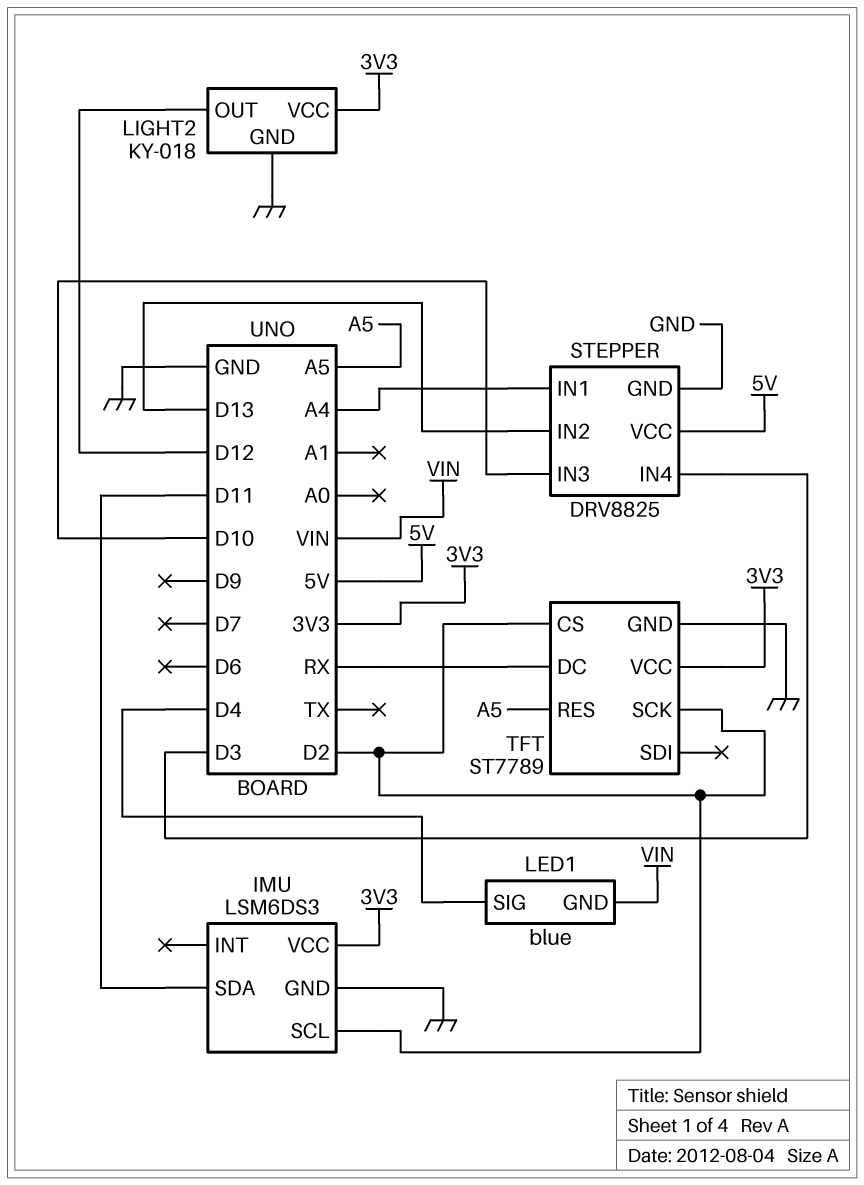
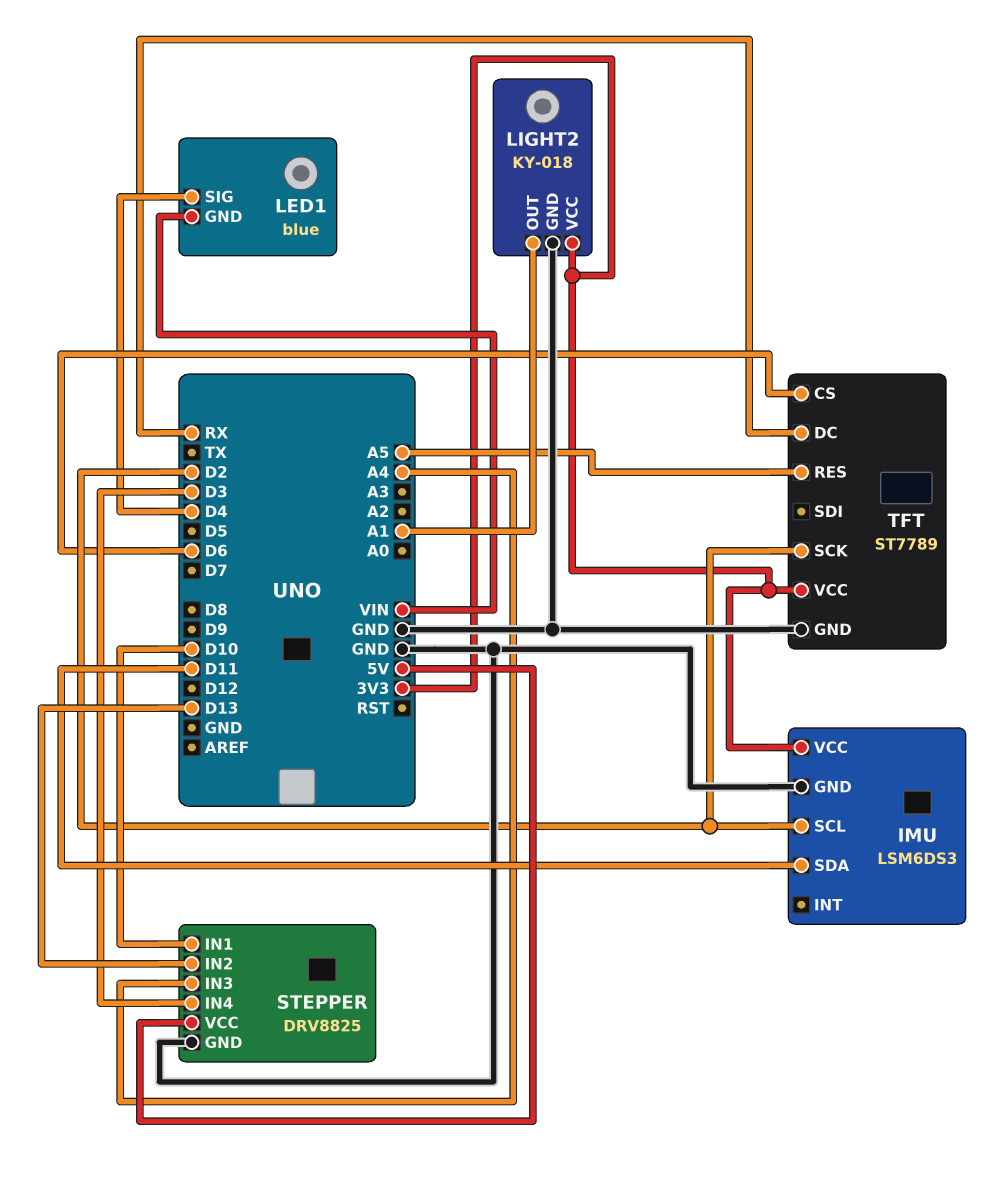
LIGHT2 pin OUT: D12 -> A1
STEPPER pin IN1: A4 -> D10
STEPPER pin IN3: D10 -> A4
TFT pin CS: D2 -> D6

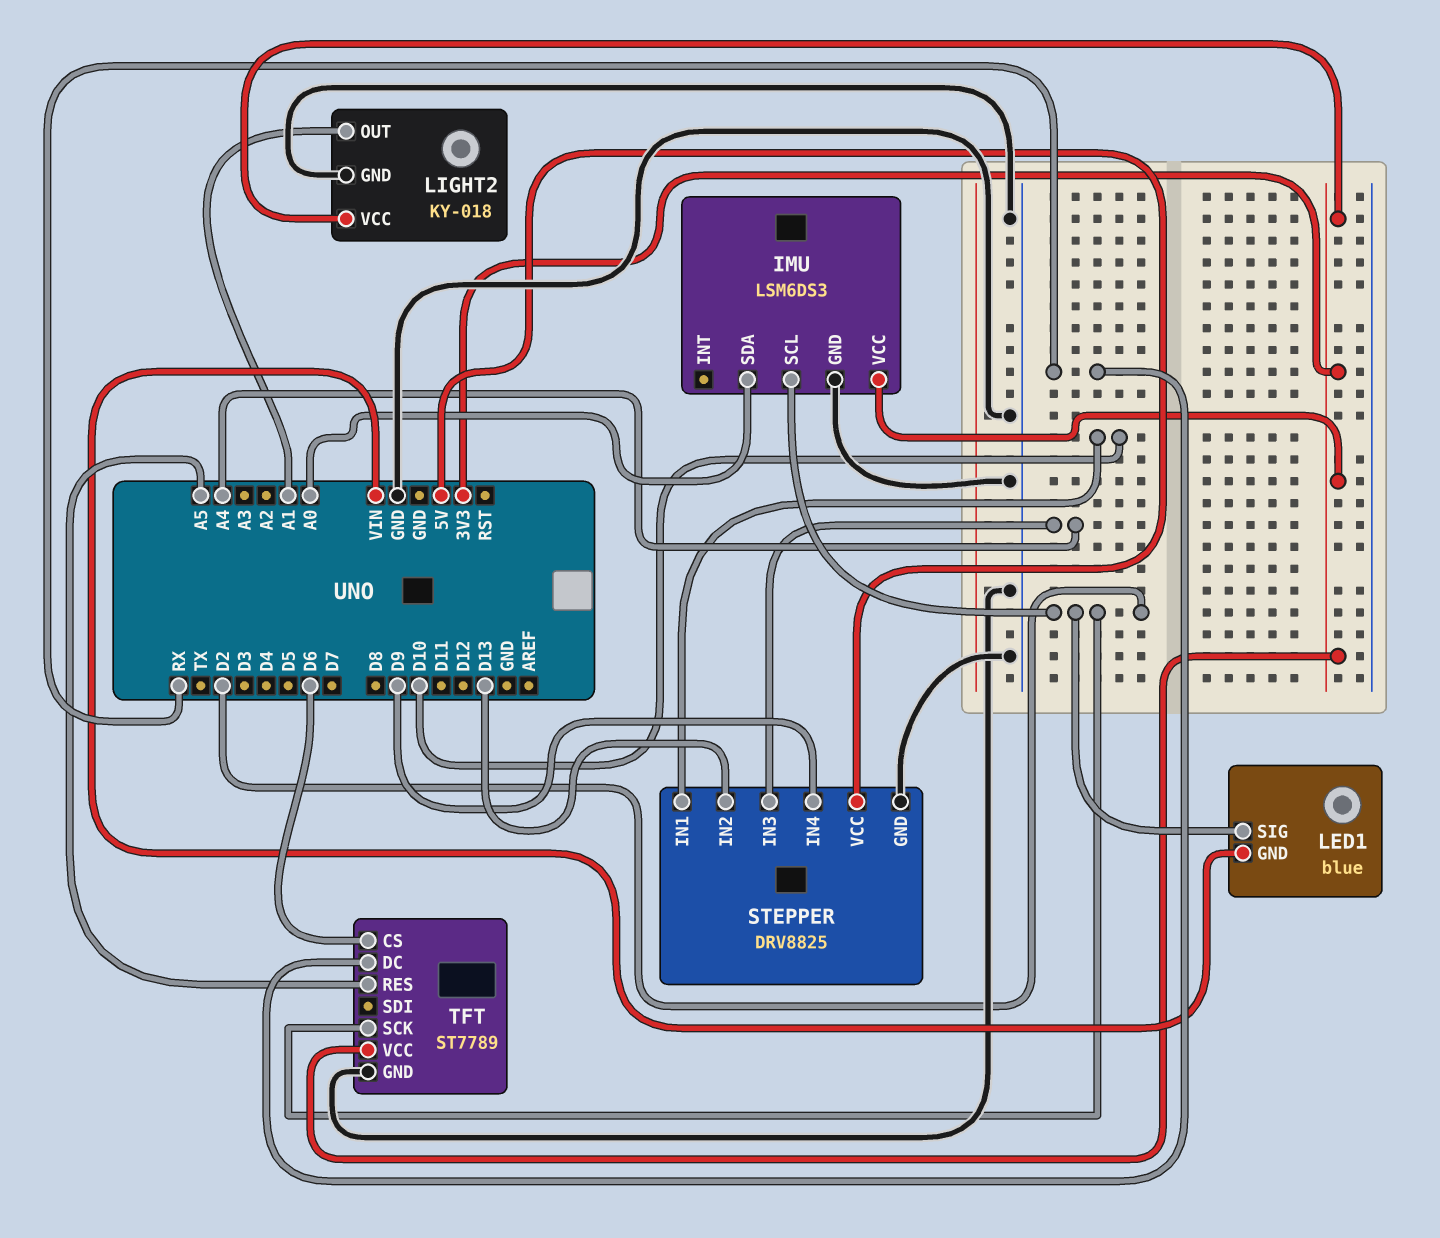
IMU pin SDA: D11 -> A0
LED1 pin SIG: D4 -> D2
STEPPER pin IN4: D3 -> D9

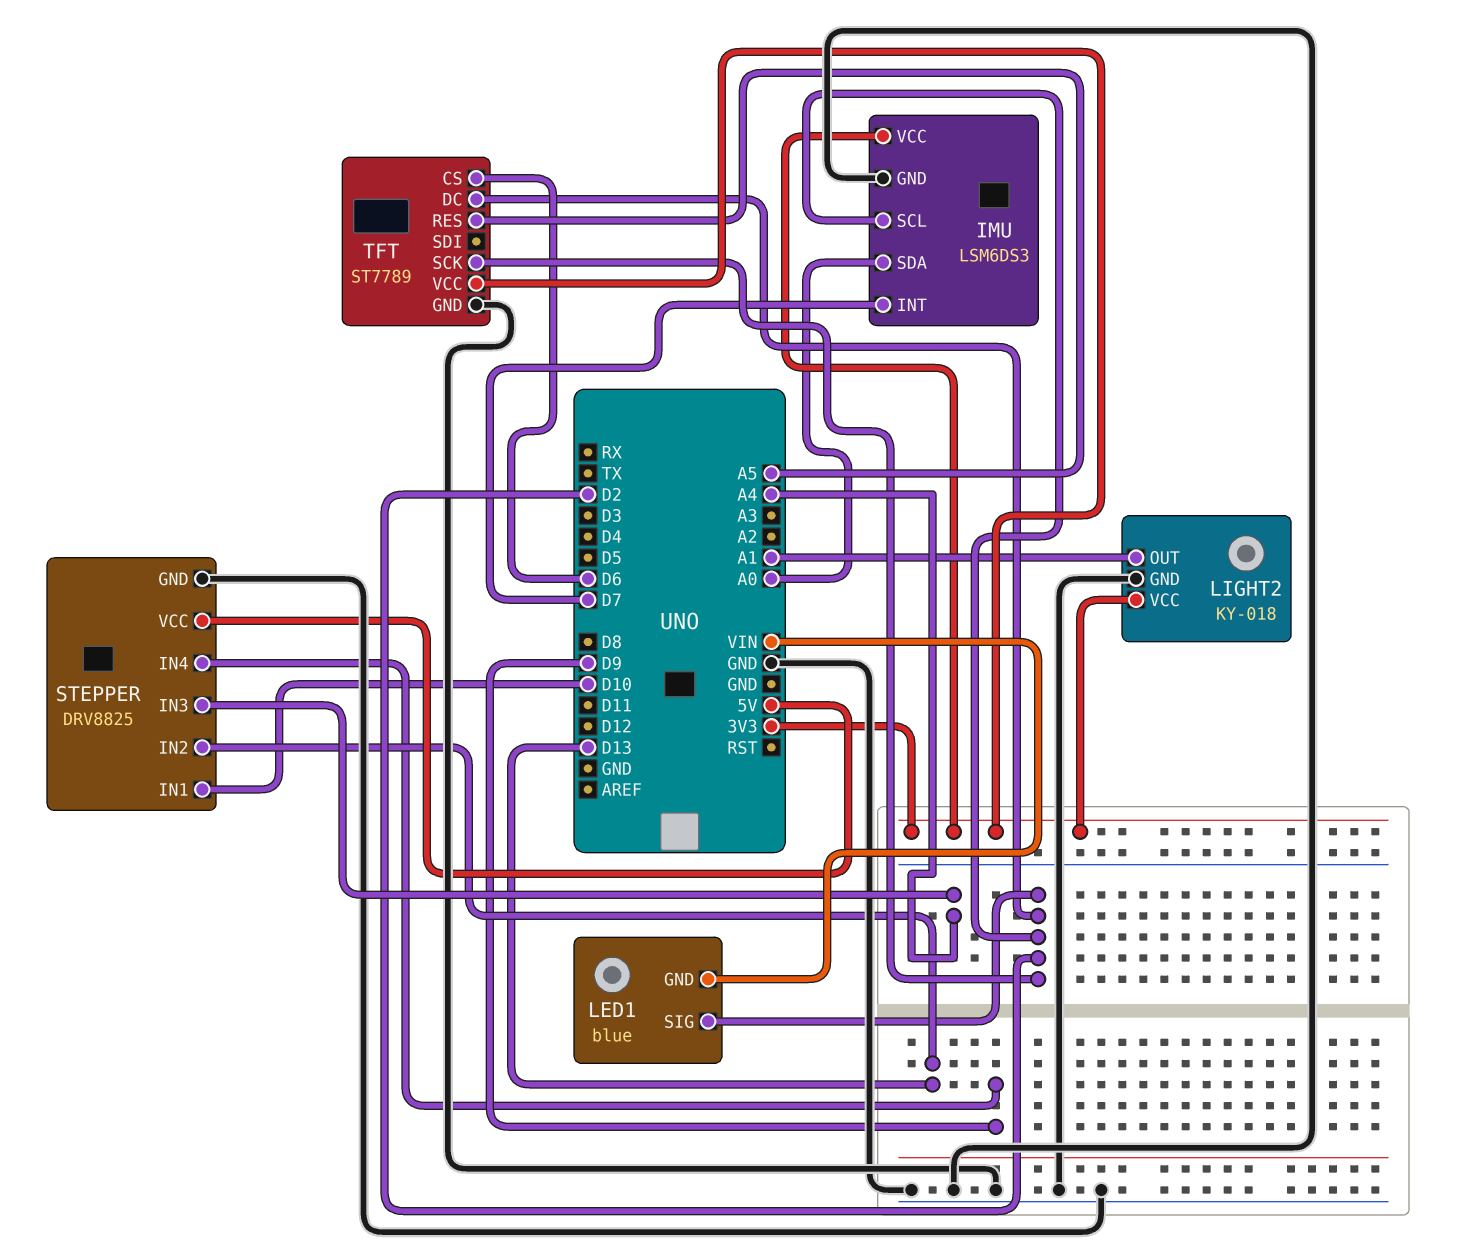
IMU pin INT: none -> D7
TFT pin DC: RX -> D2

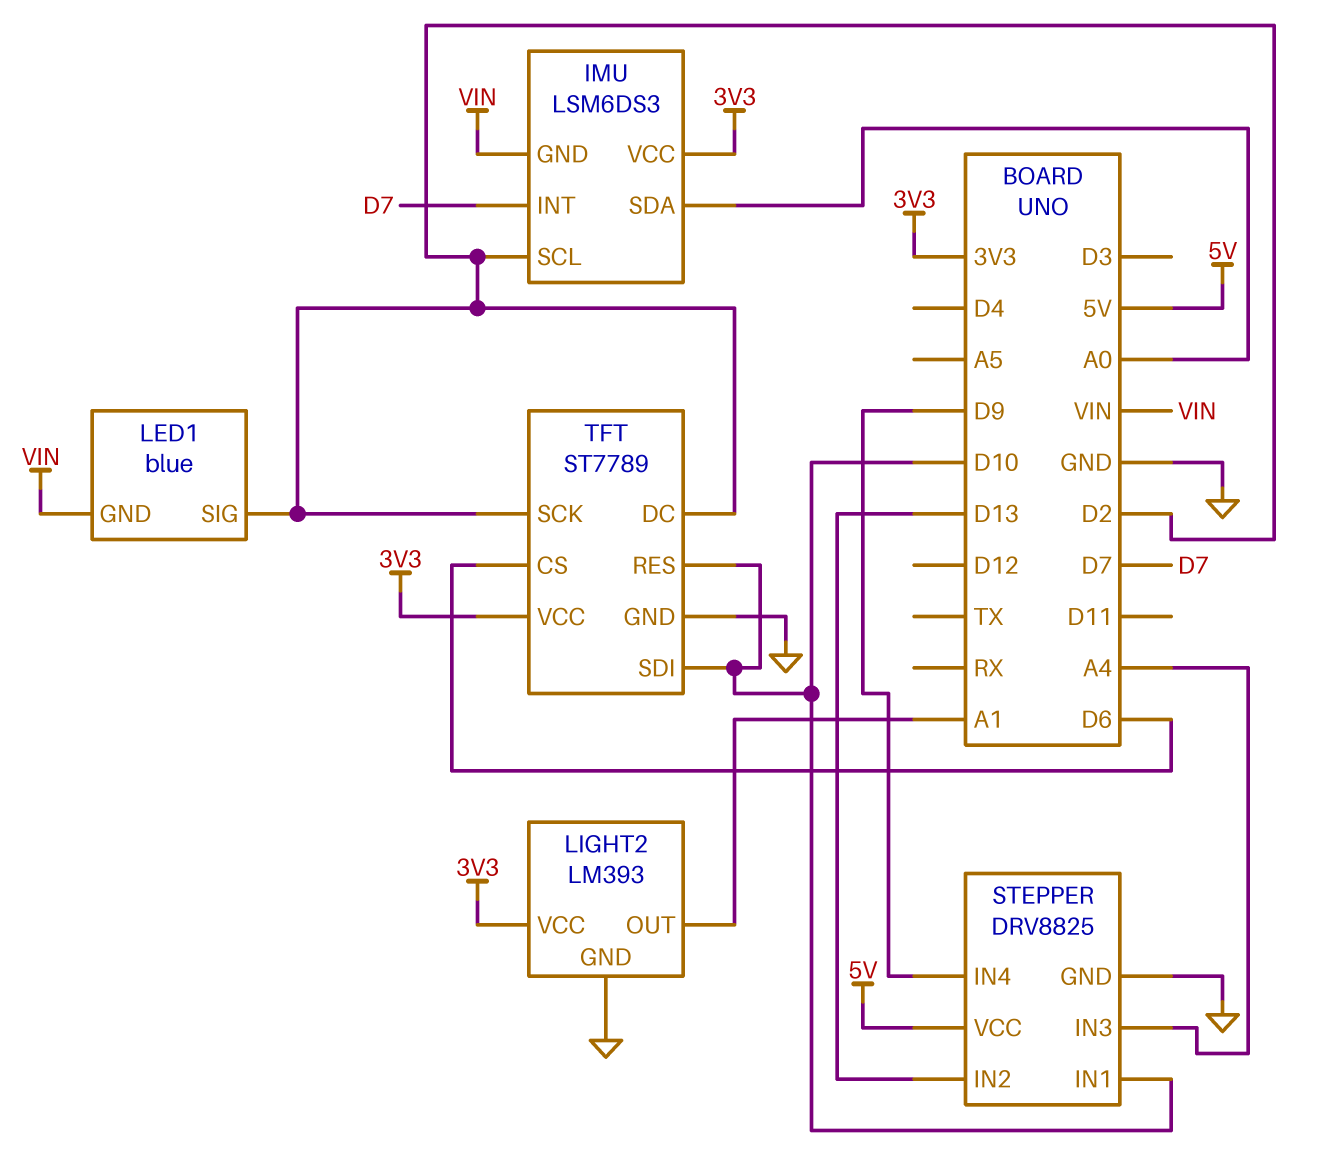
IMU pin GND: GND -> VIN
LIGHT2: KY-018 -> LM393
TFT pin RES: A5 -> D10
TFT pin SDI: none -> D10

